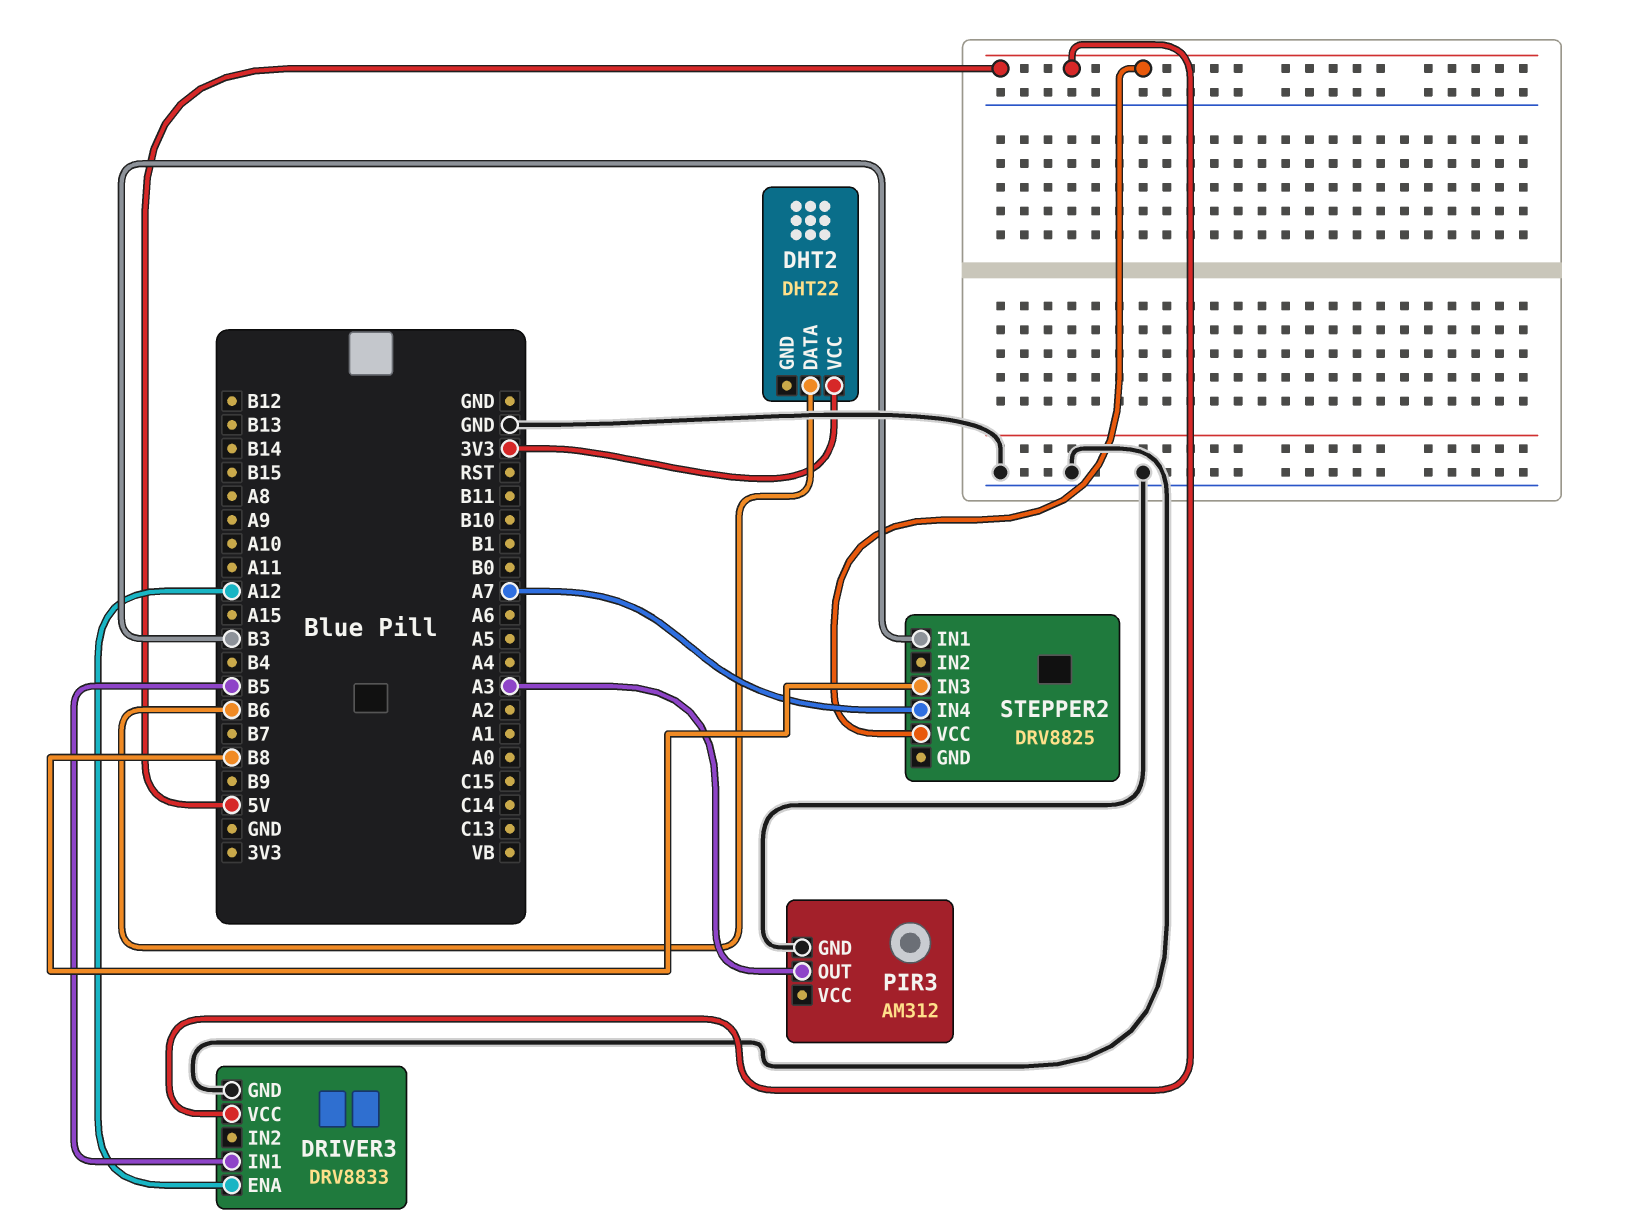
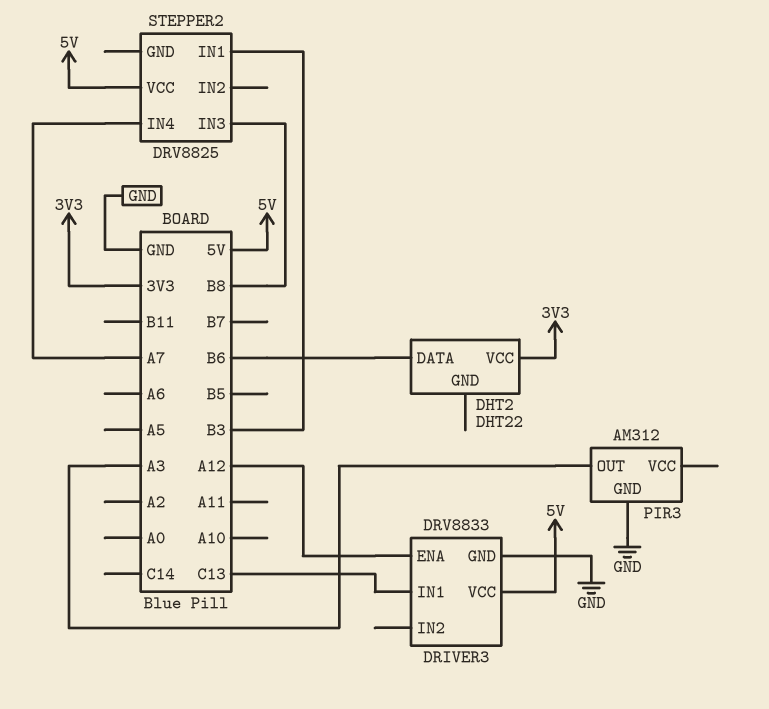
DRIVER3 pin IN1: B5 -> C13

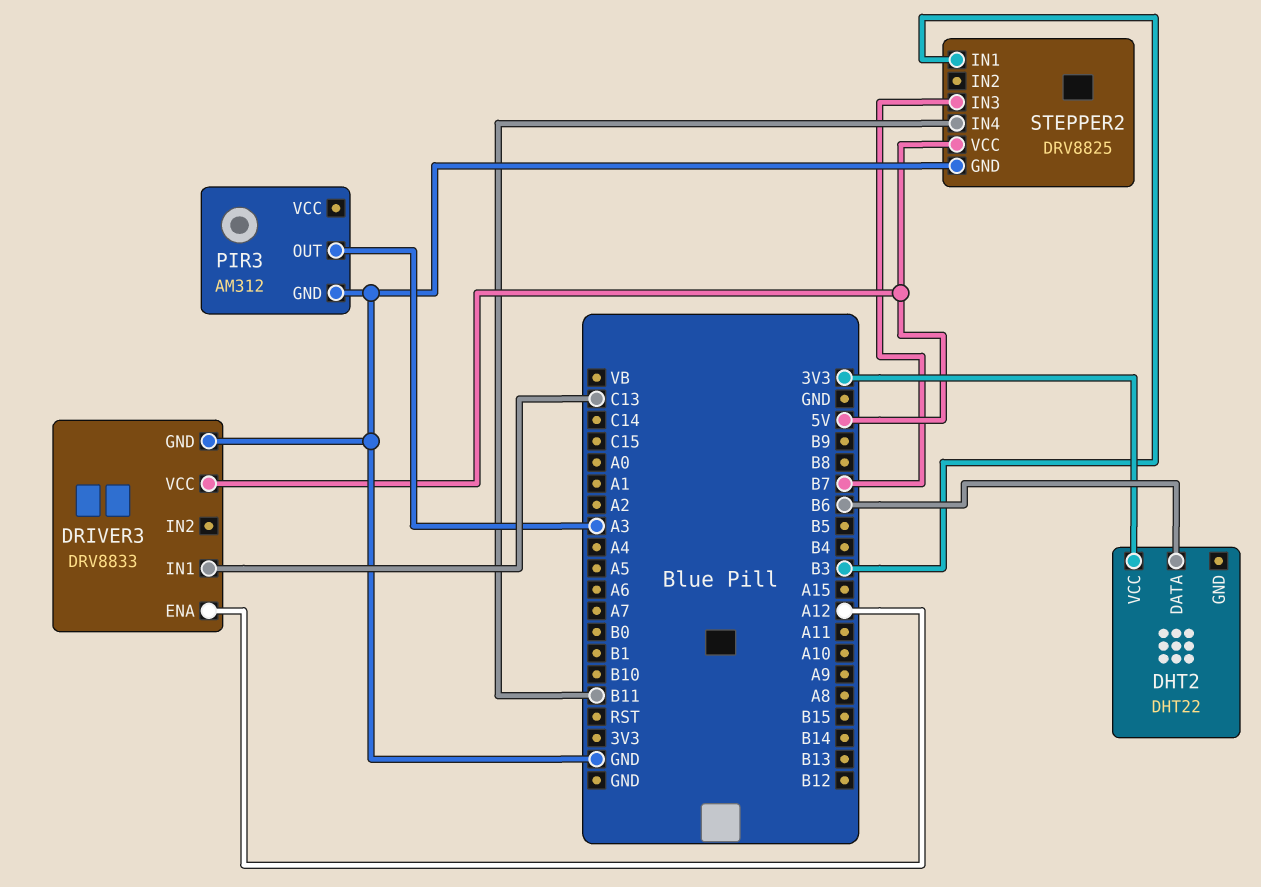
STEPPER2 pin GND: none -> GND
STEPPER2 pin IN3: B8 -> B7
STEPPER2 pin IN4: A7 -> B11

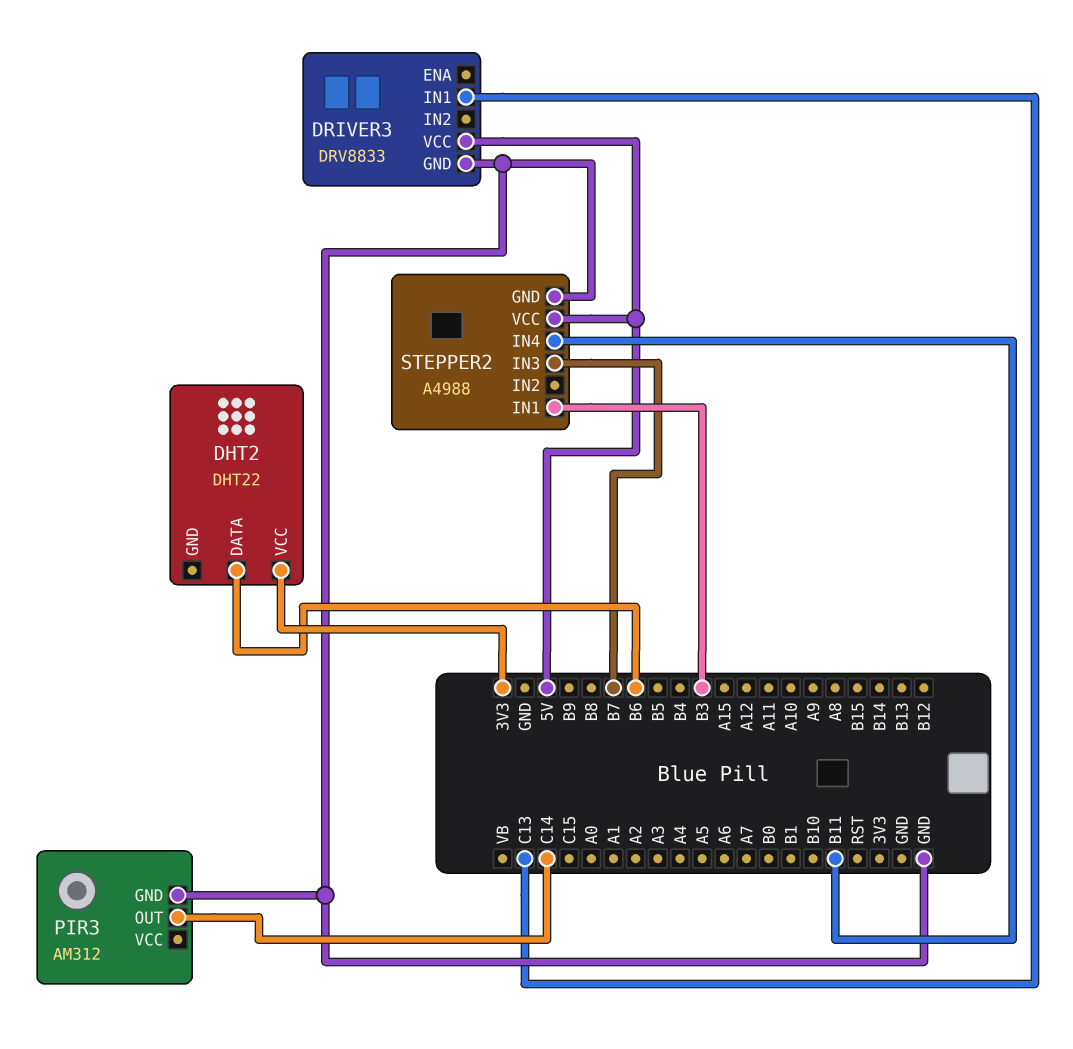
DRIVER3 pin ENA: A12 -> none
PIR3 pin OUT: A3 -> C14
STEPPER2: DRV8825 -> A4988

